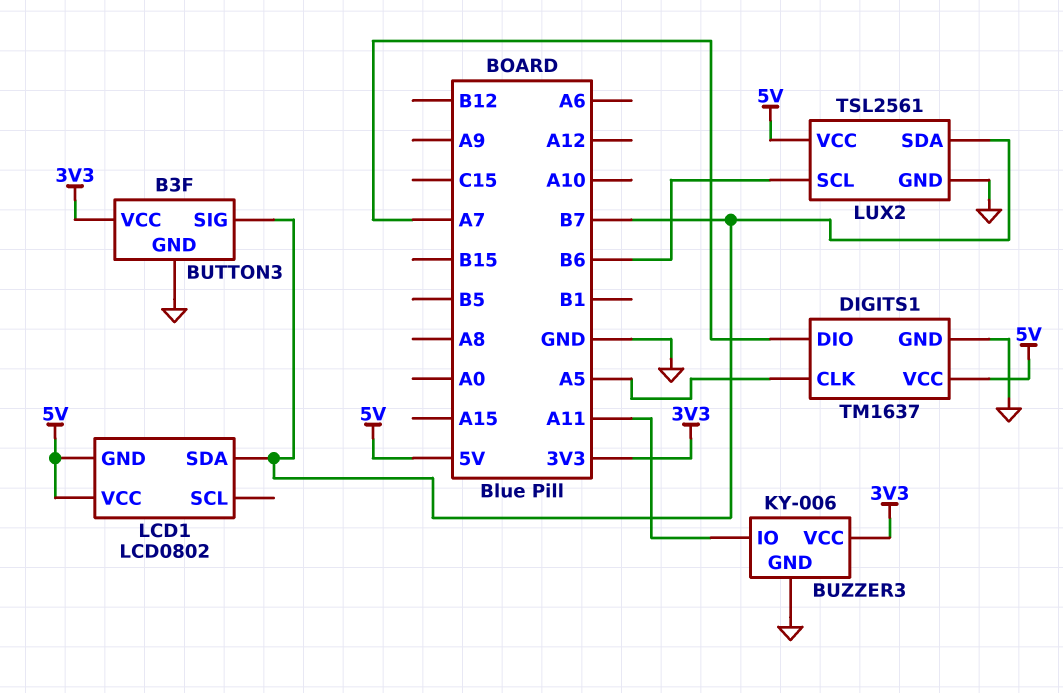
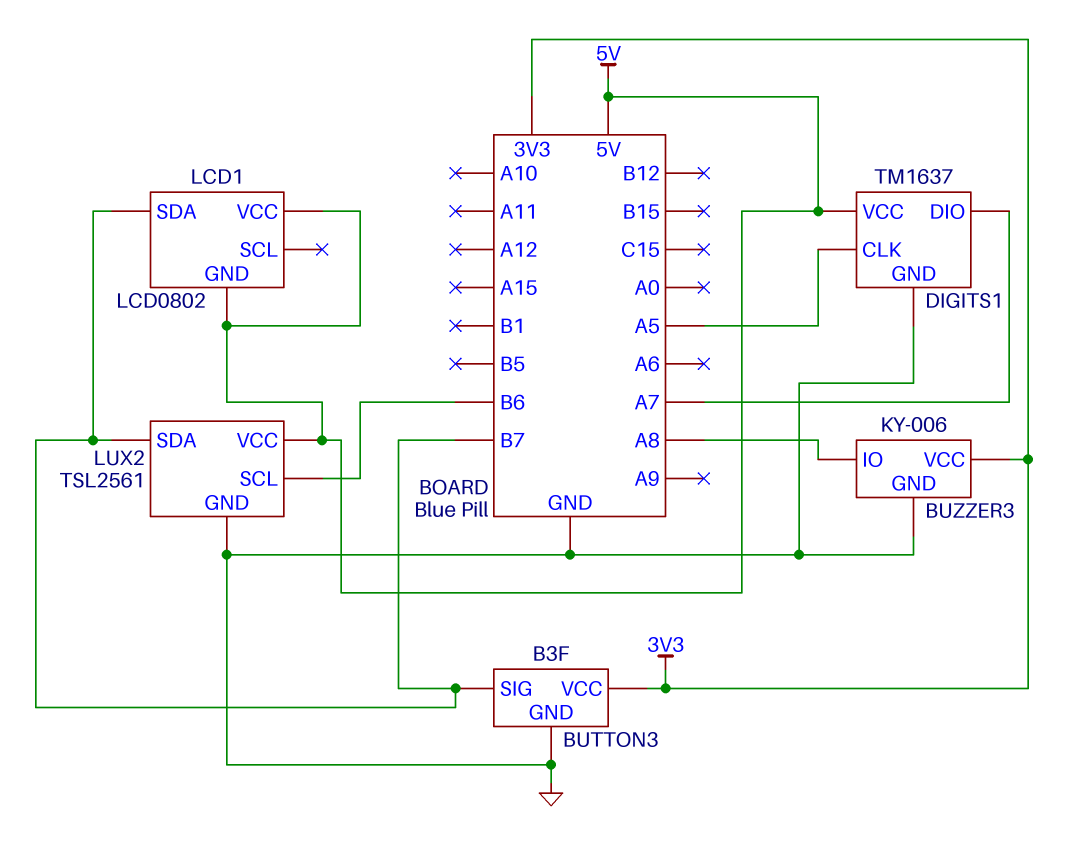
BUZZER3 pin IO: A11 -> A8

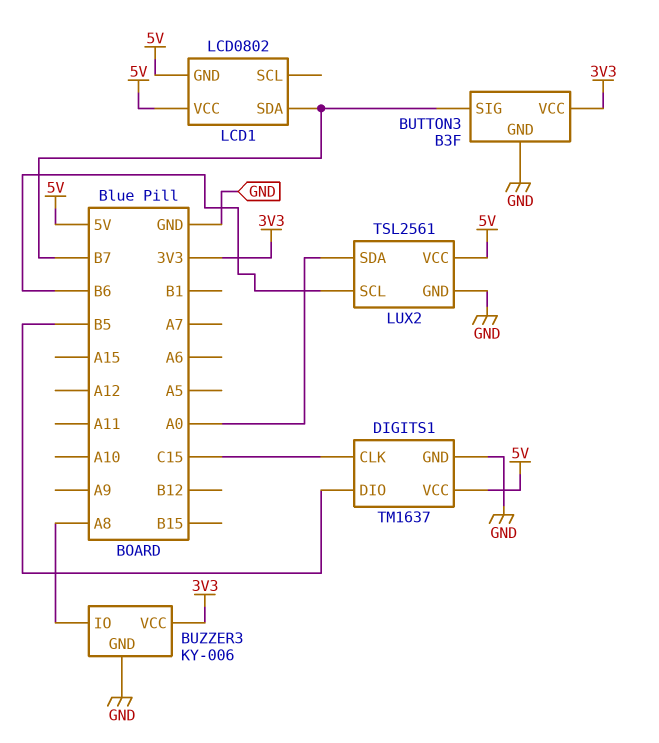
DIGITS1 pin CLK: A5 -> C15
DIGITS1 pin DIO: A7 -> B5
LUX2 pin SDA: B7 -> A0

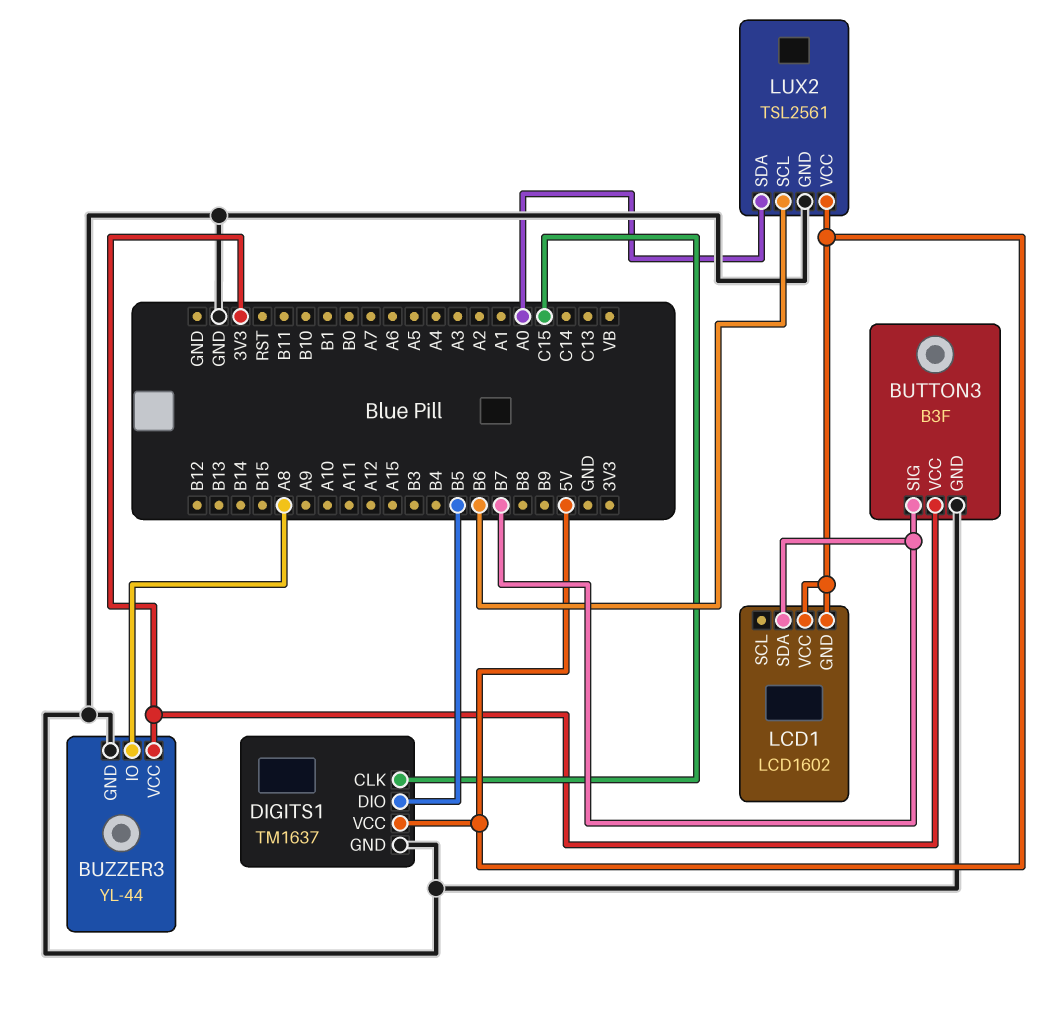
BUZZER3: KY-006 -> YL-44
LCD1: LCD0802 -> LCD1602

